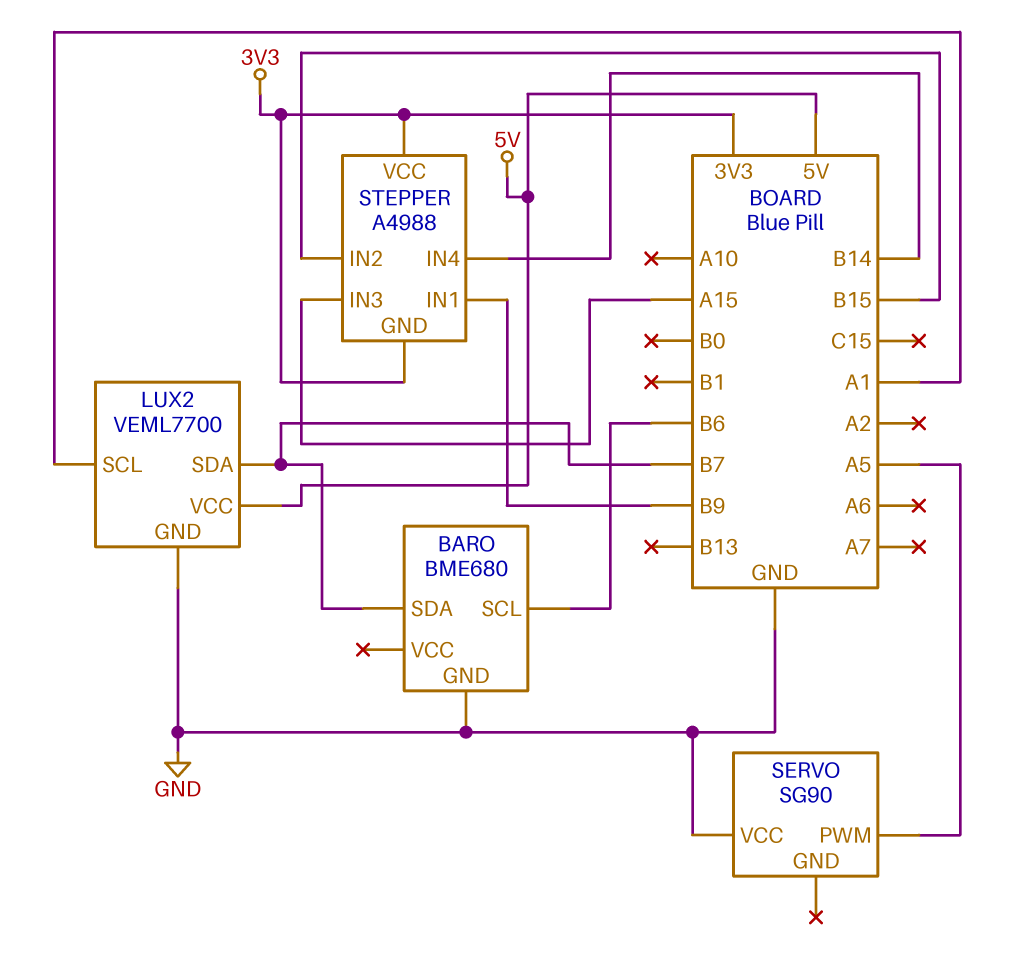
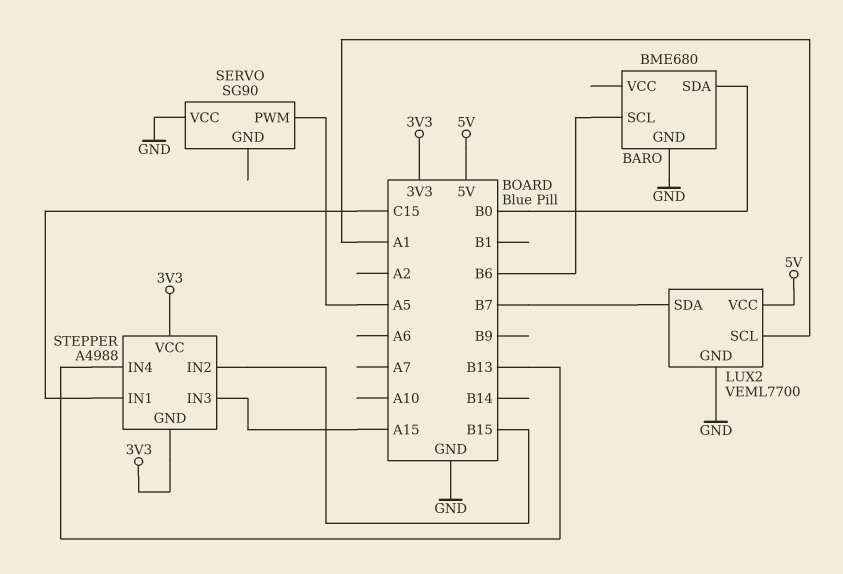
BARO pin SDA: B7 -> B0
STEPPER pin IN1: B9 -> C15
STEPPER pin IN4: B14 -> B13

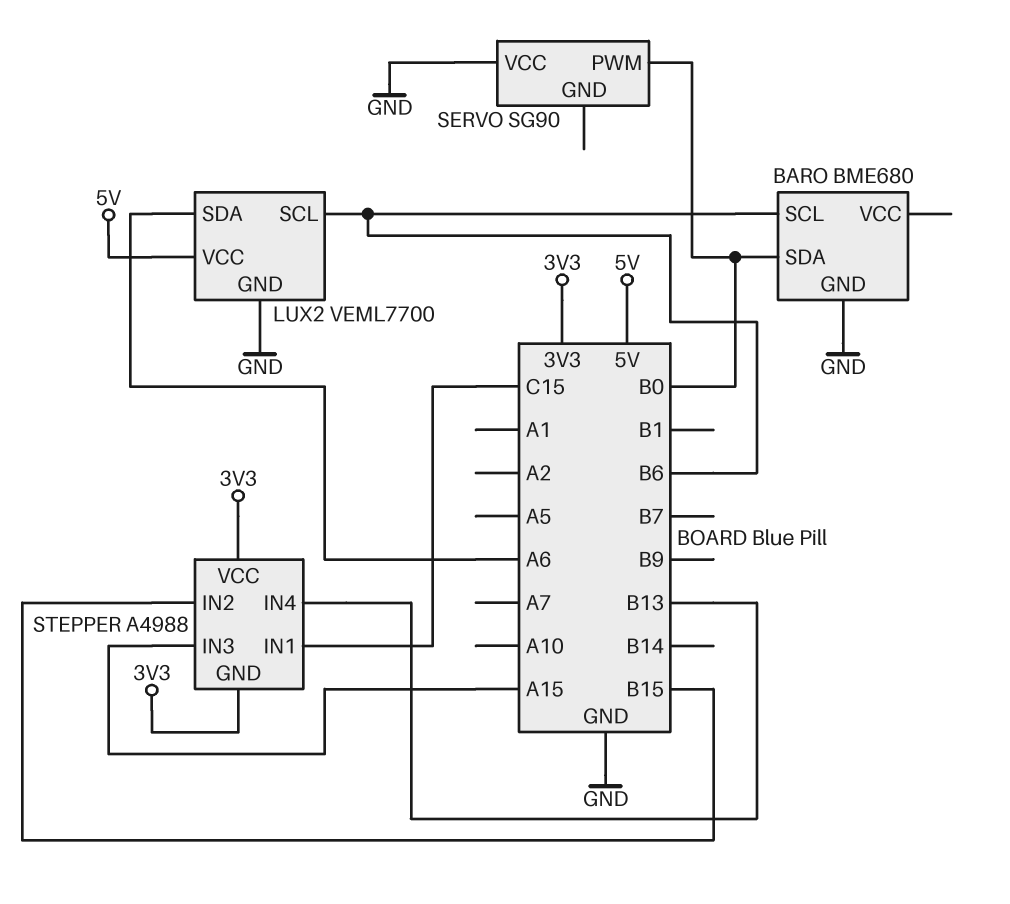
LUX2 pin SCL: A1 -> B6
LUX2 pin SDA: B7 -> A6
SERVO pin PWM: A5 -> B0

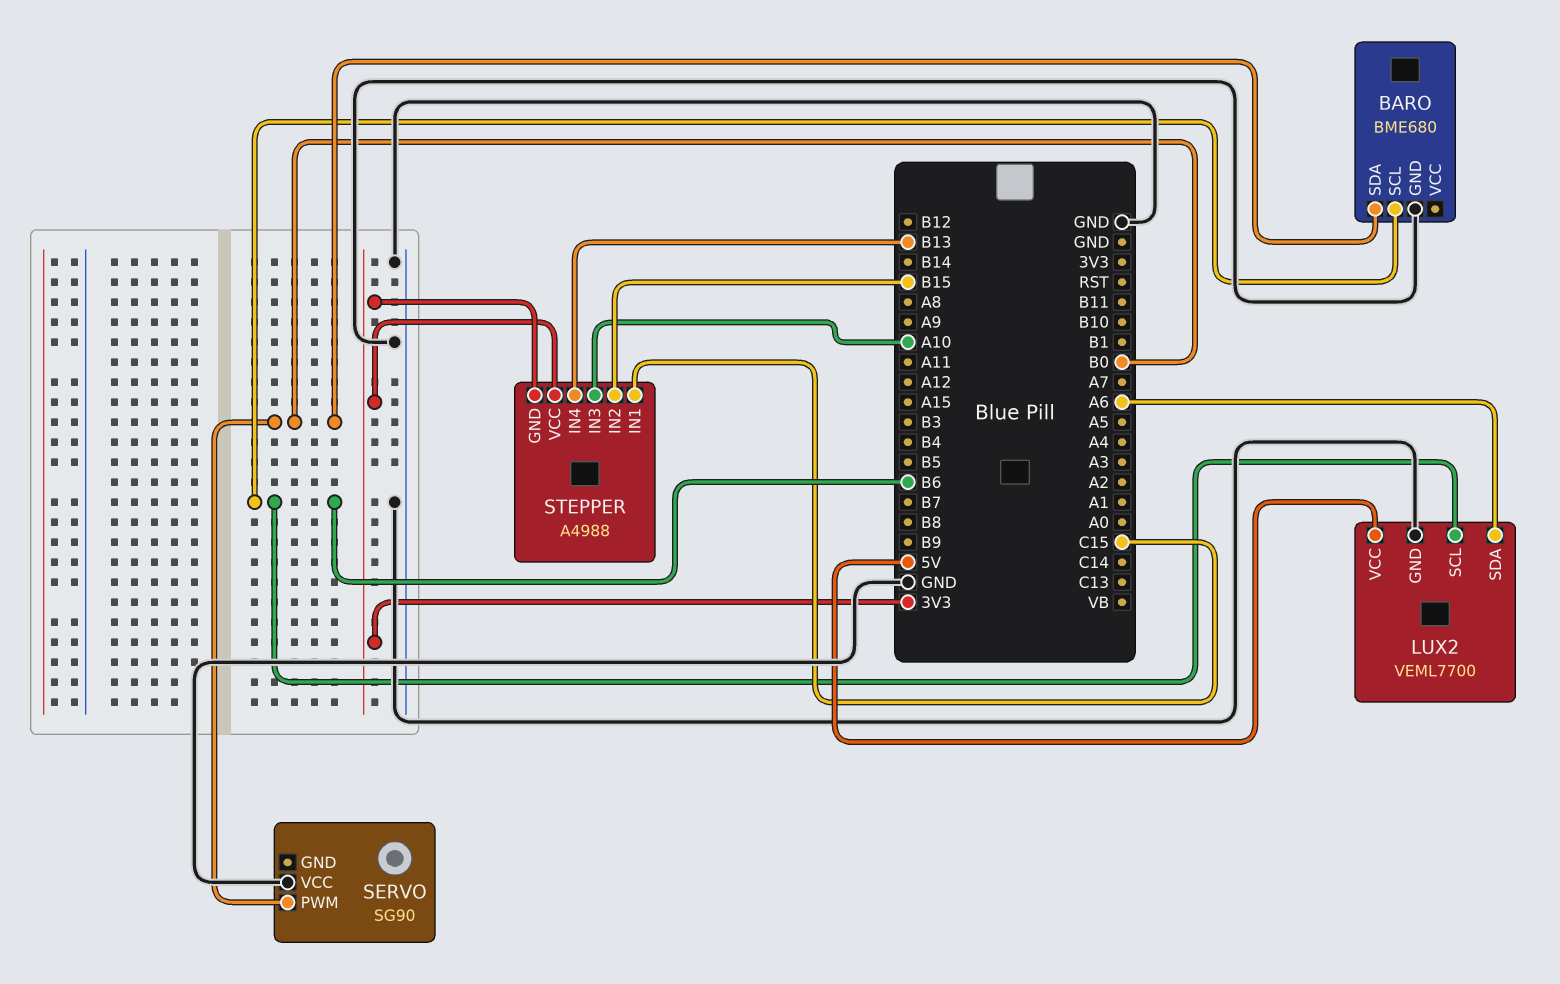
STEPPER pin IN3: A15 -> A10

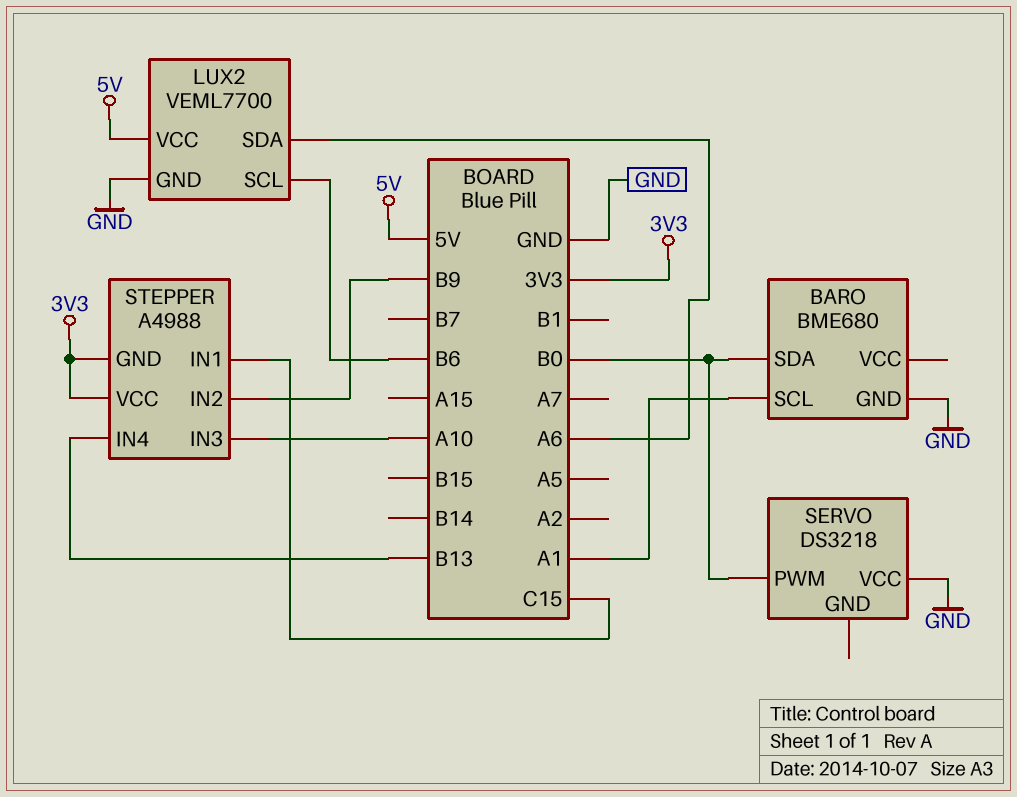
BARO pin SCL: B6 -> A1
SERVO: SG90 -> DS3218
STEPPER pin IN2: B15 -> B9

